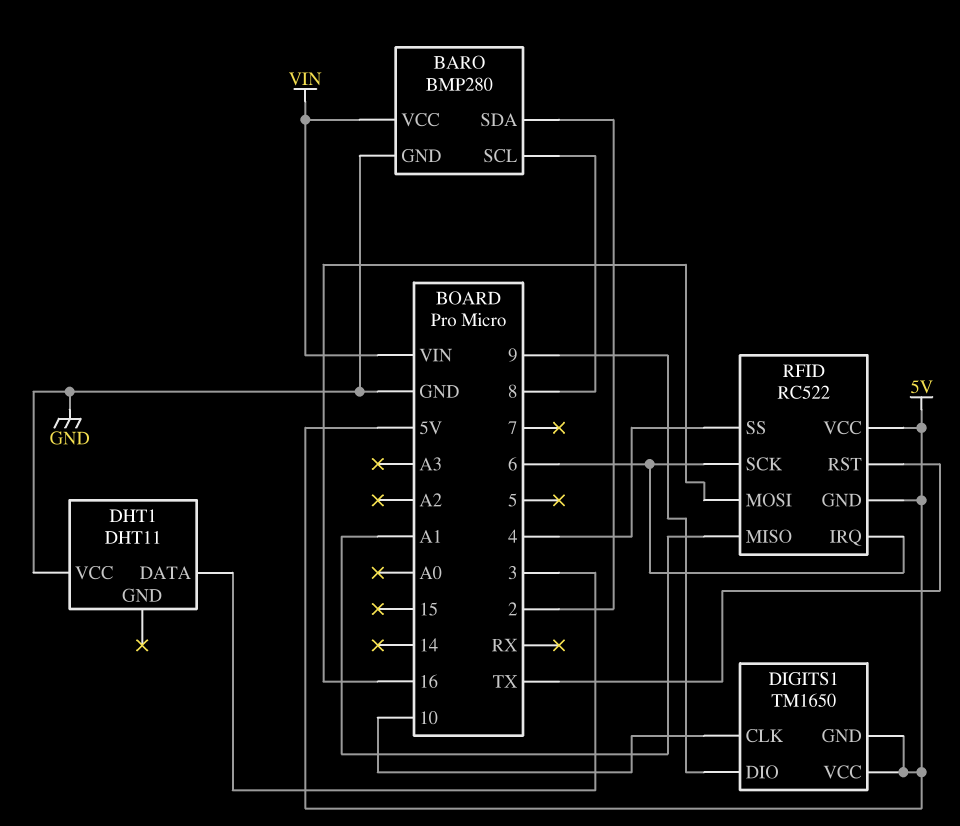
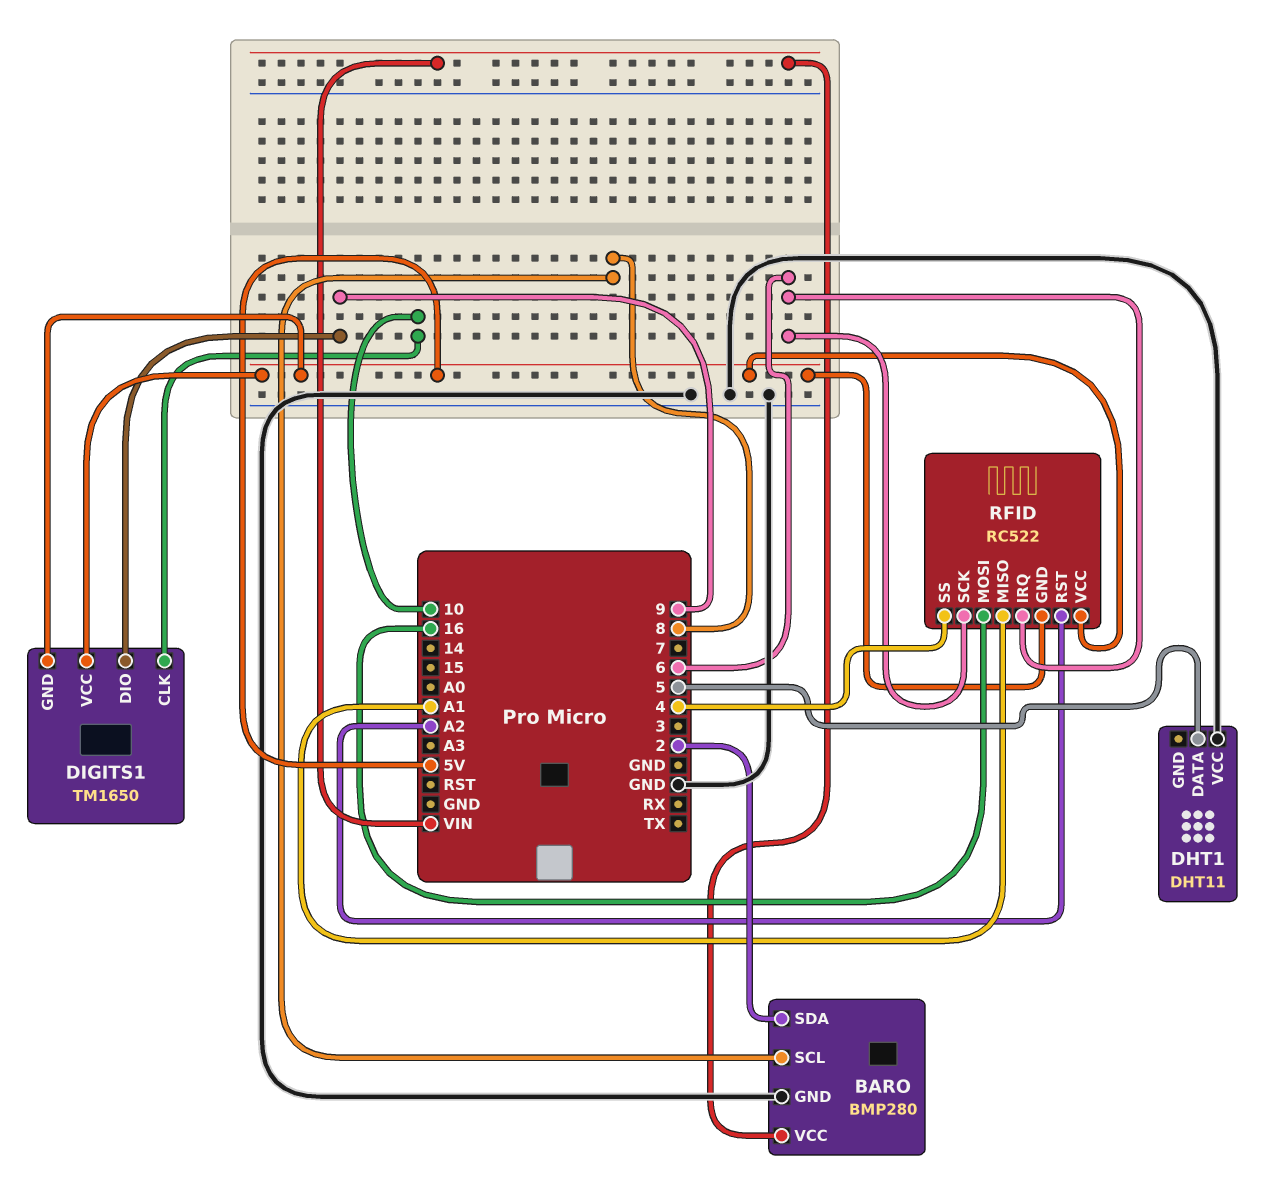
DHT1 pin DATA: 3 -> 5
RFID pin RST: TX -> A2

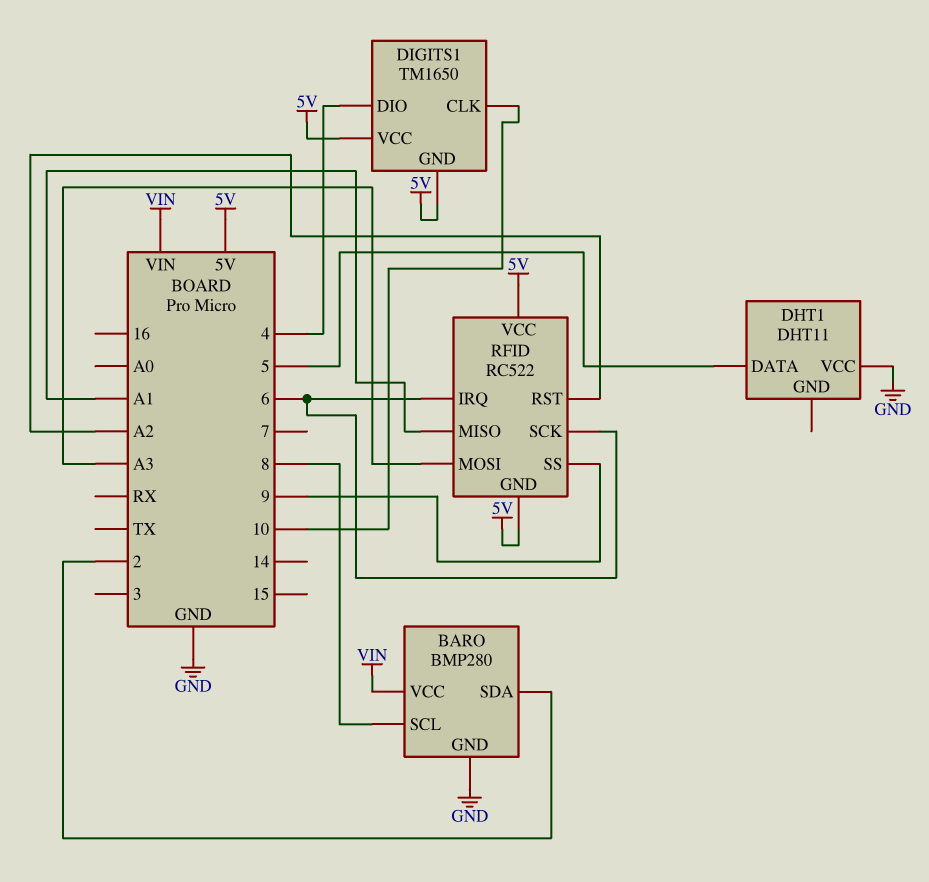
DIGITS1 pin DIO: 9 -> 4
RFID pin MOSI: 16 -> A3
RFID pin SS: 4 -> 9

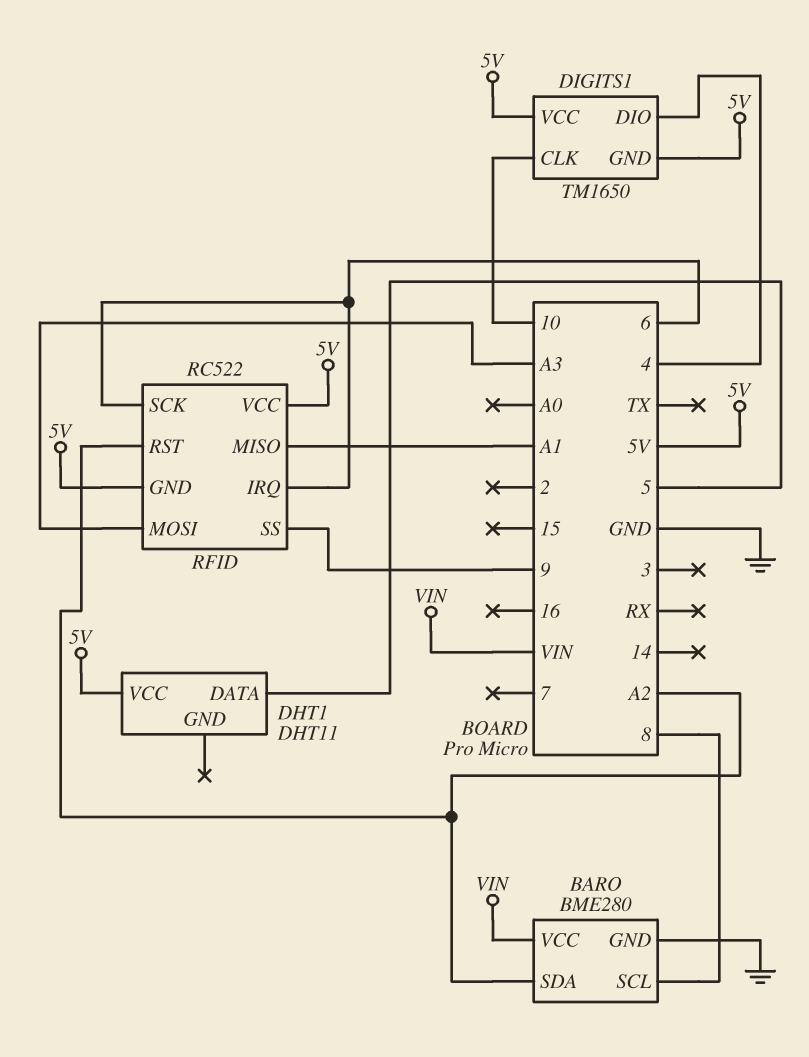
BARO: BMP280 -> BME280
BARO pin SDA: 2 -> A2
DHT1 pin VCC: GND -> 5V

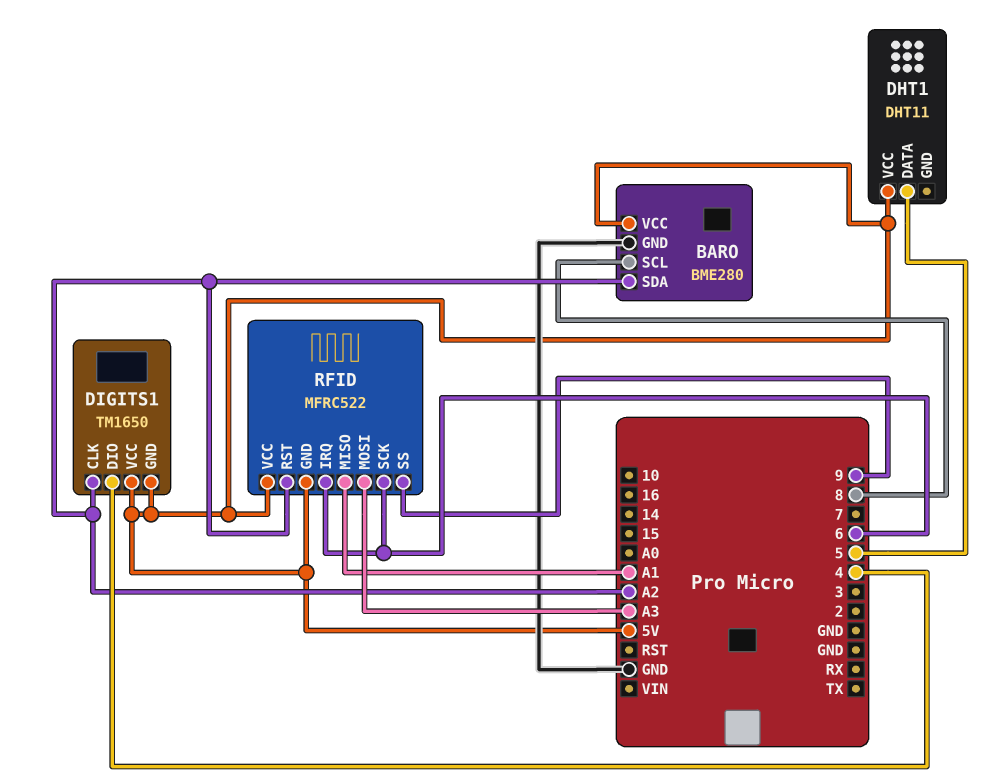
BARO pin VCC: VIN -> 5V
DIGITS1 pin CLK: 10 -> A2
RFID: RC522 -> MFRC522

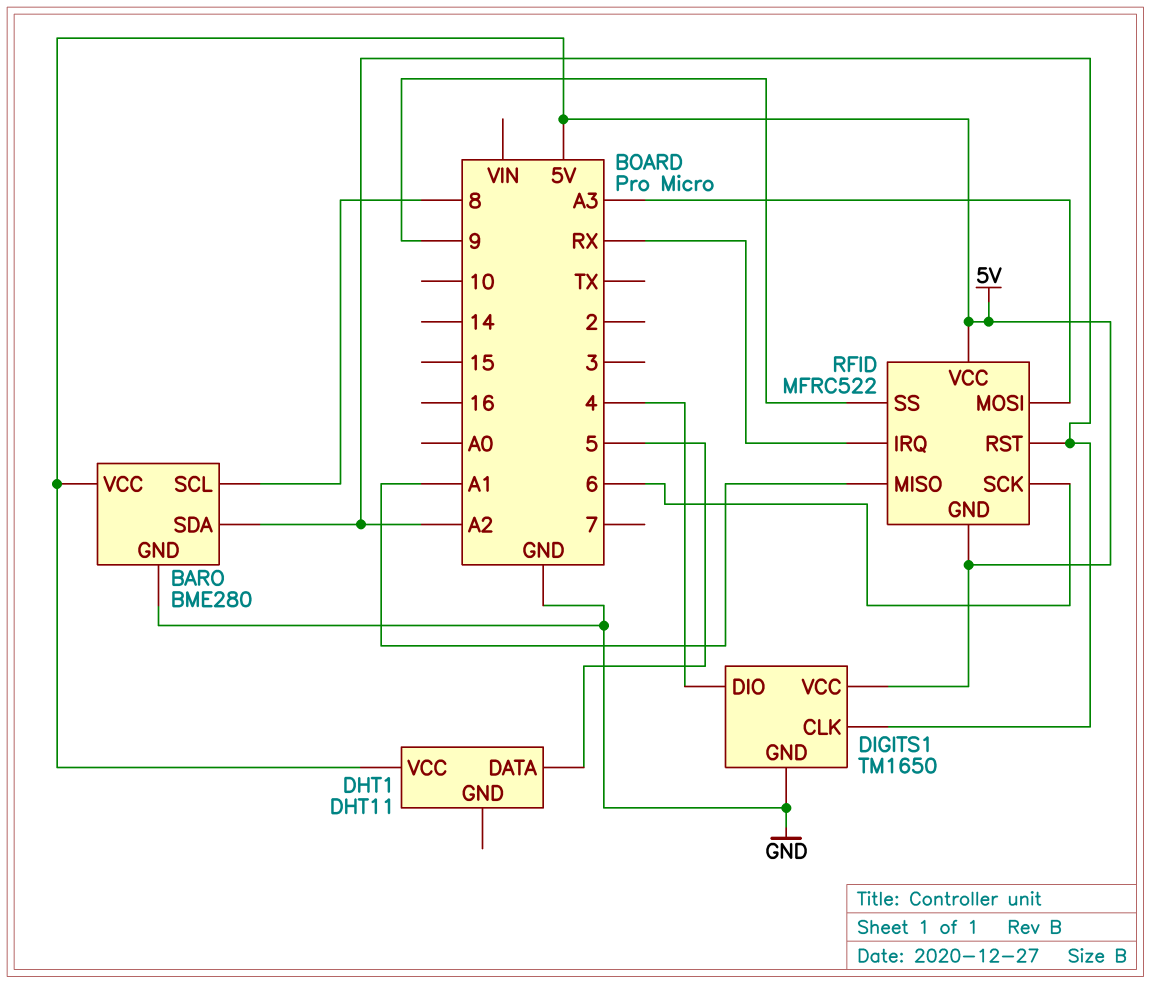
DIGITS1 pin GND: 5V -> GND
RFID pin IRQ: 6 -> RX

